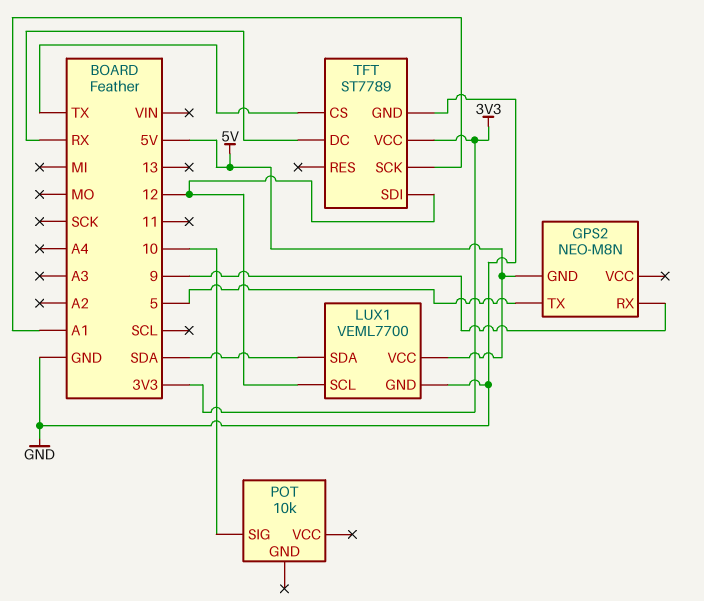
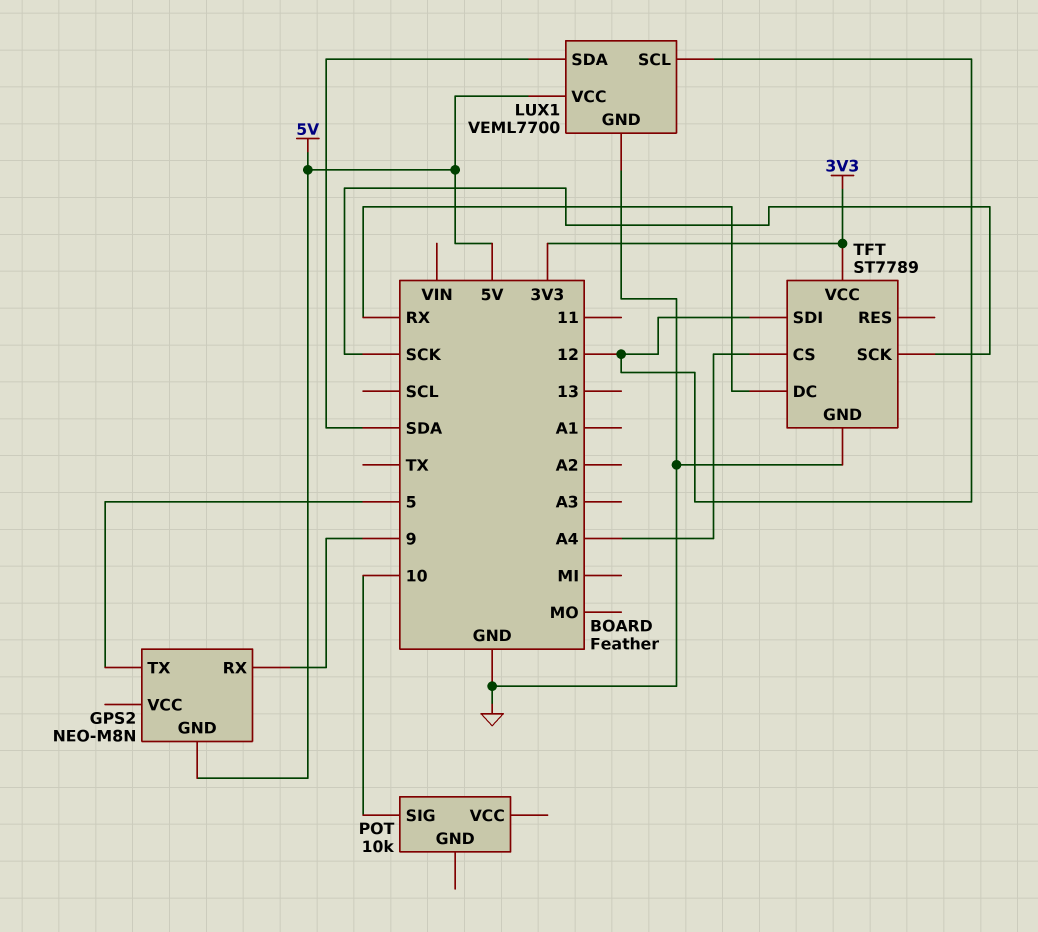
TFT pin CS: TX -> A4
TFT pin SCK: A1 -> SCK

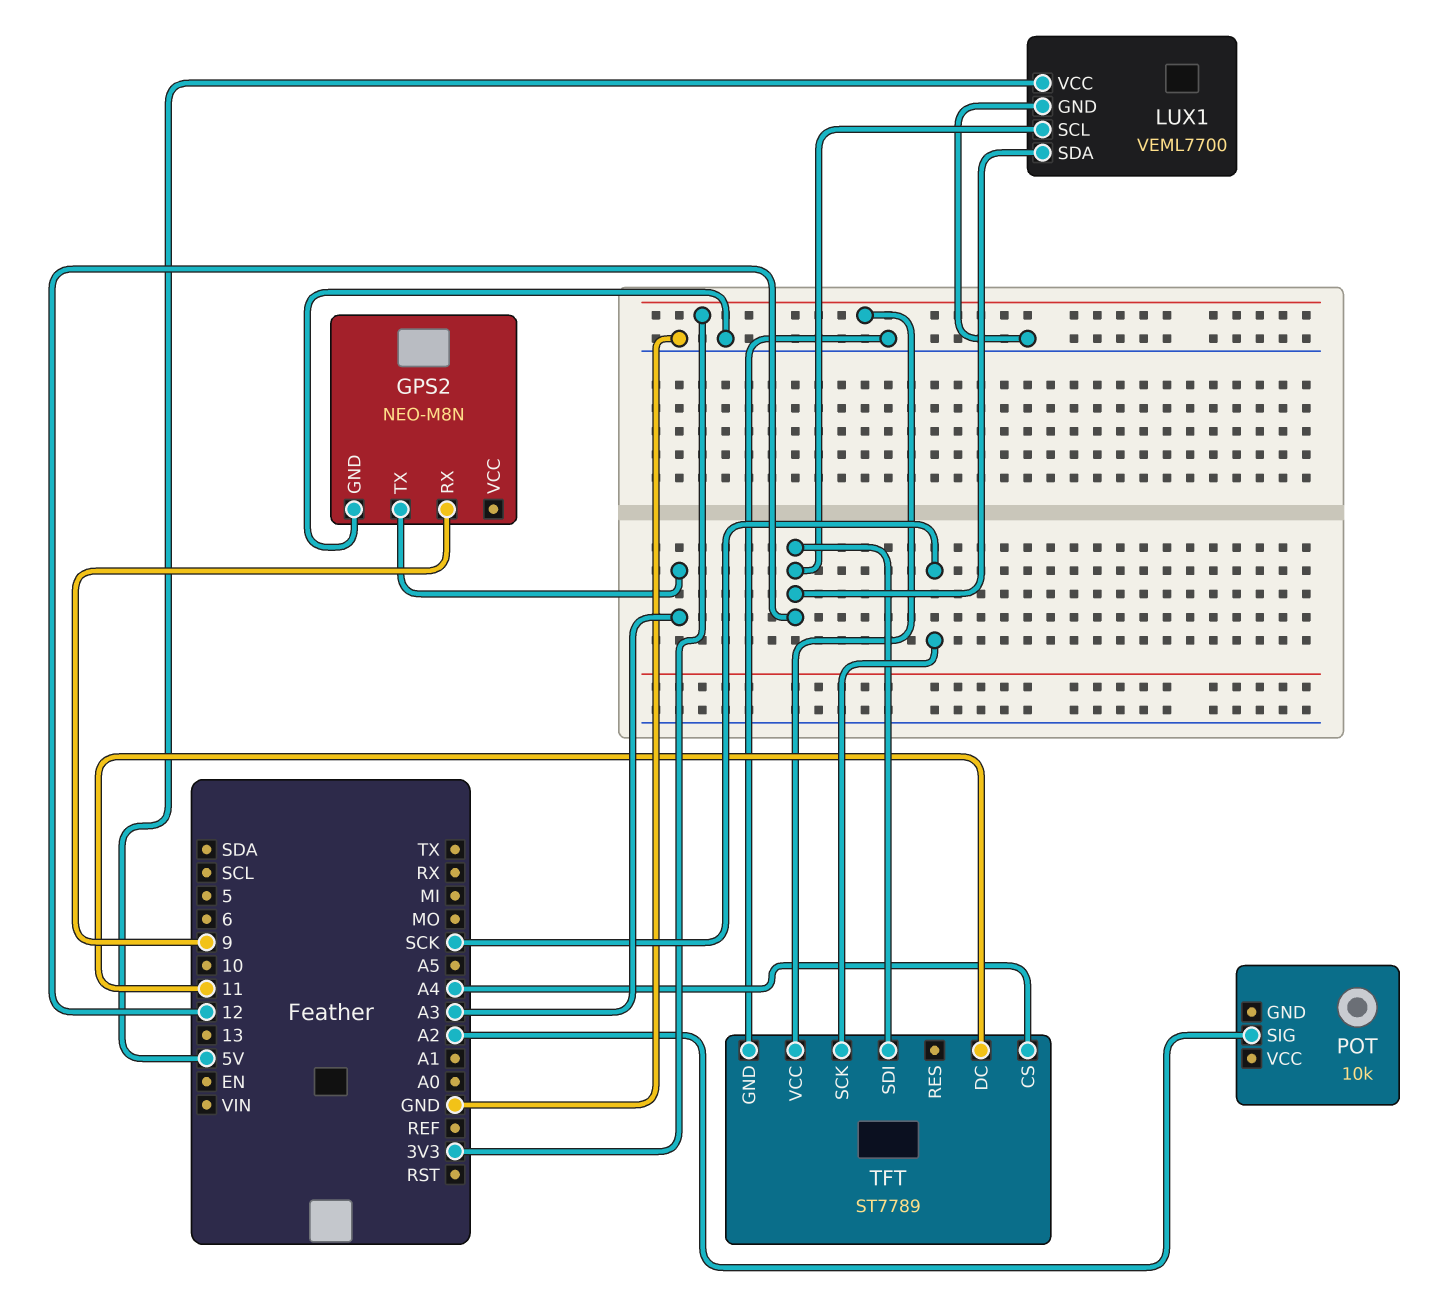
GPS2 pin GND: 5V -> GND
GPS2 pin TX: 5 -> A3
LUX1 pin SDA: SDA -> 12
POT pin SIG: 10 -> A2
TFT pin DC: RX -> 11

